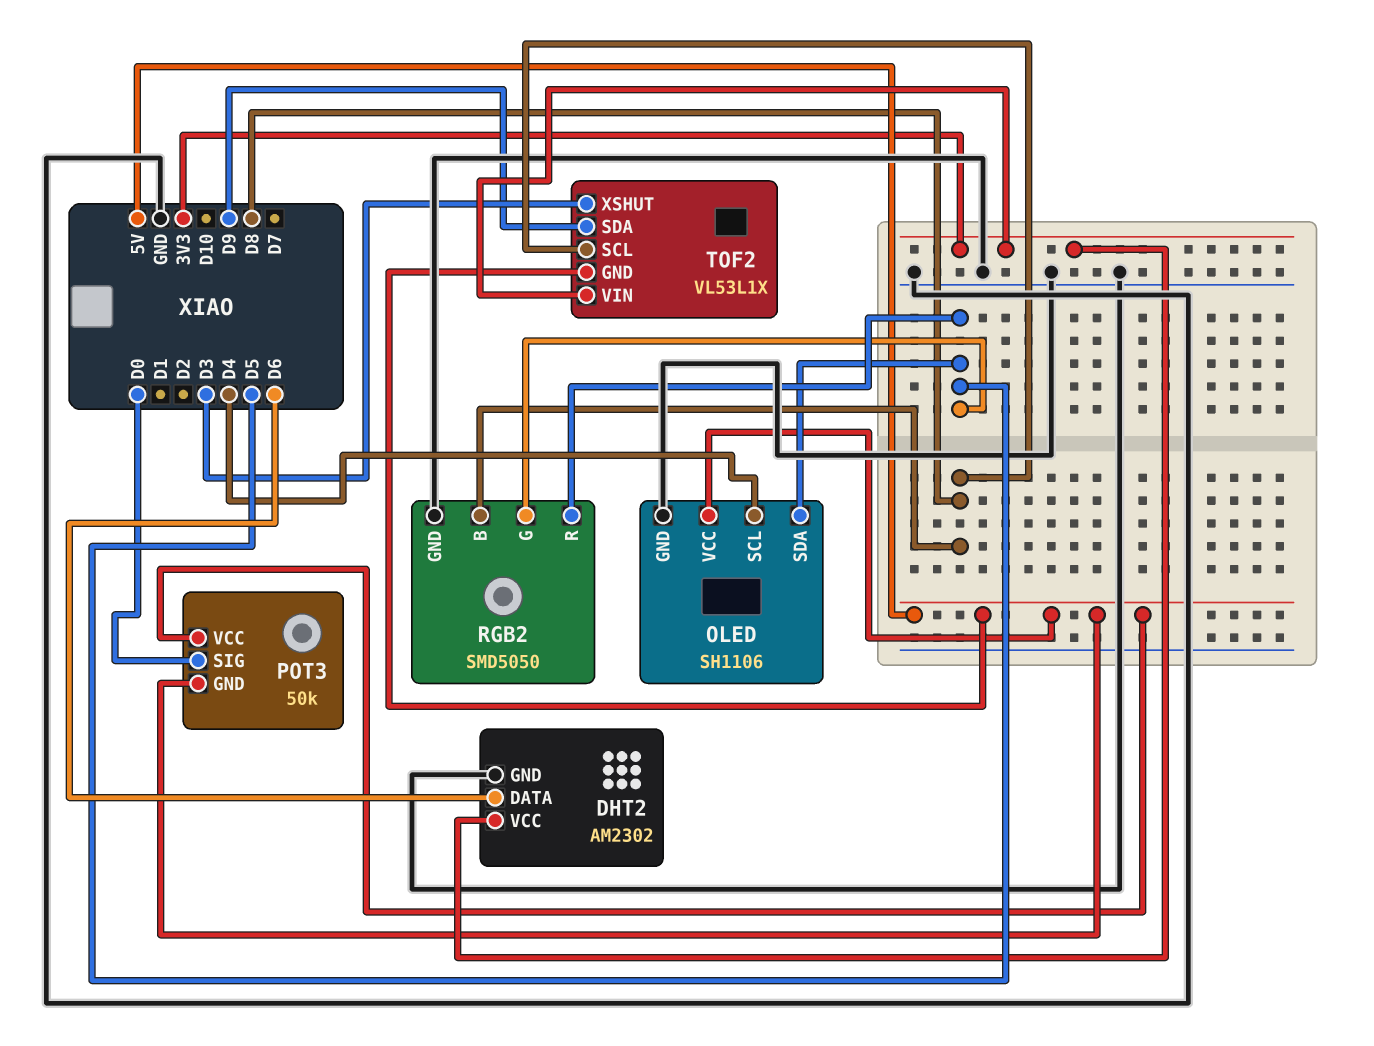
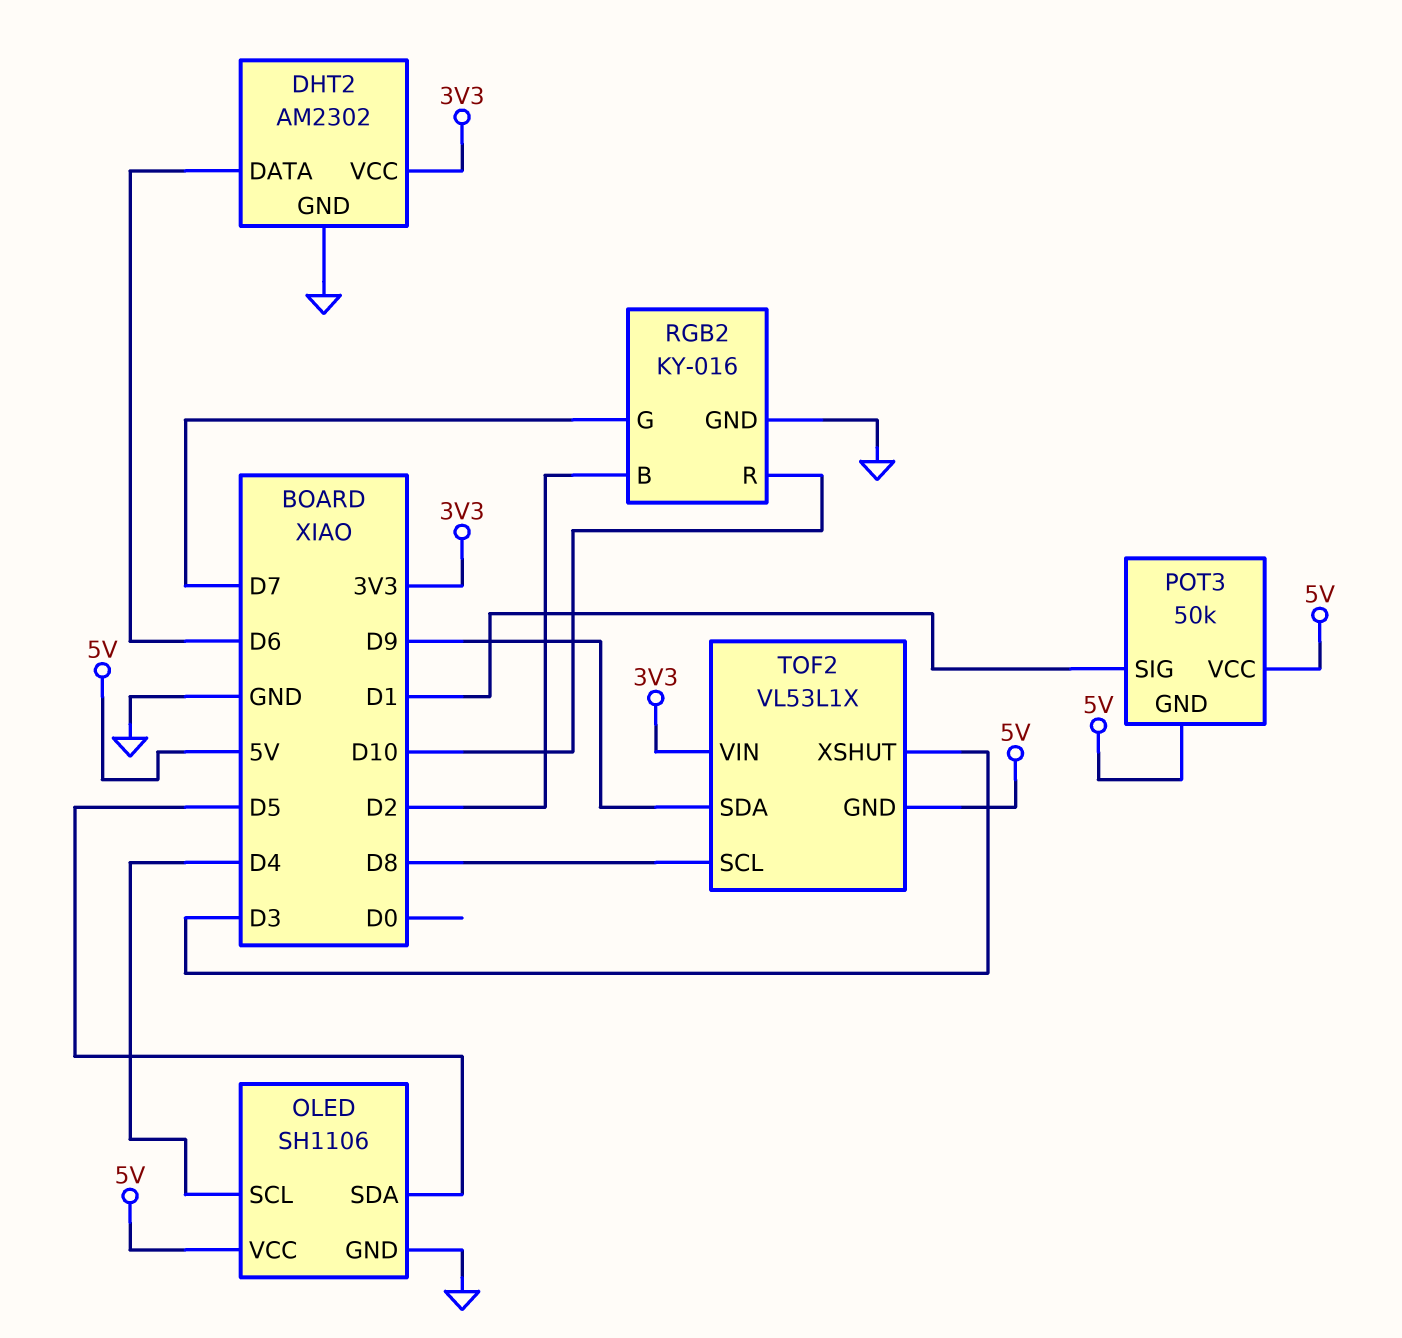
POT3 pin SIG: D0 -> D1
RGB2: SMD5050 -> KY-016
RGB2 pin B: D8 -> D2
RGB2 pin G: D5 -> D7
RGB2 pin R: D5 -> D10

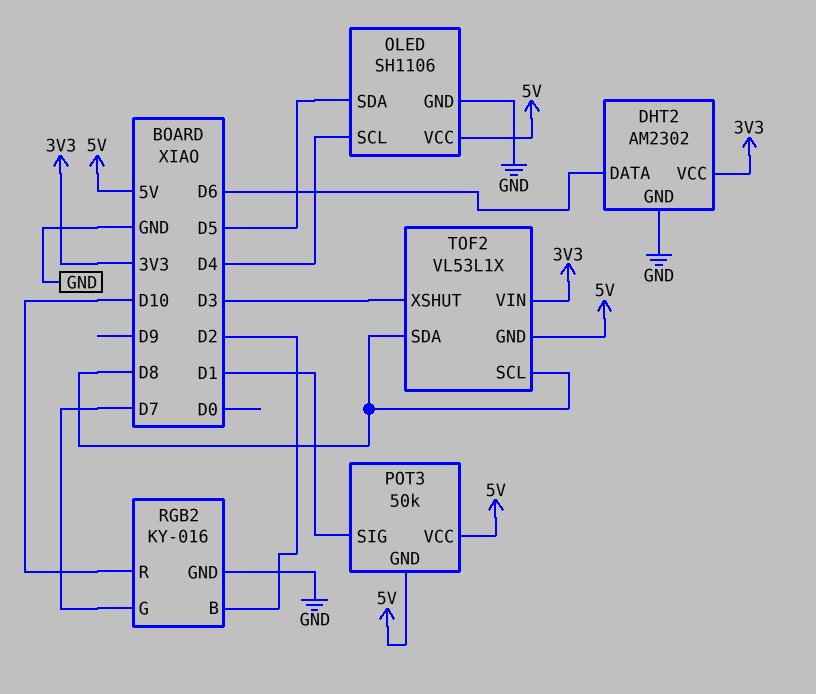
TOF2 pin SDA: D9 -> D8

